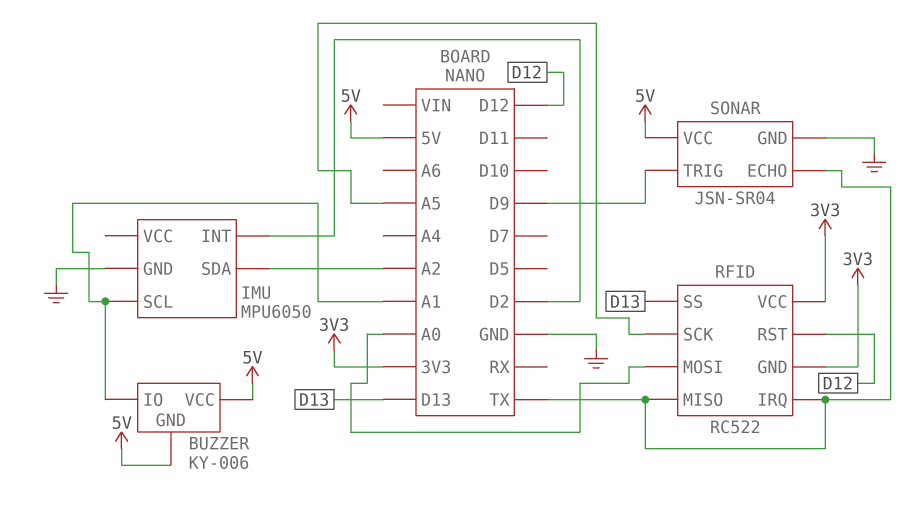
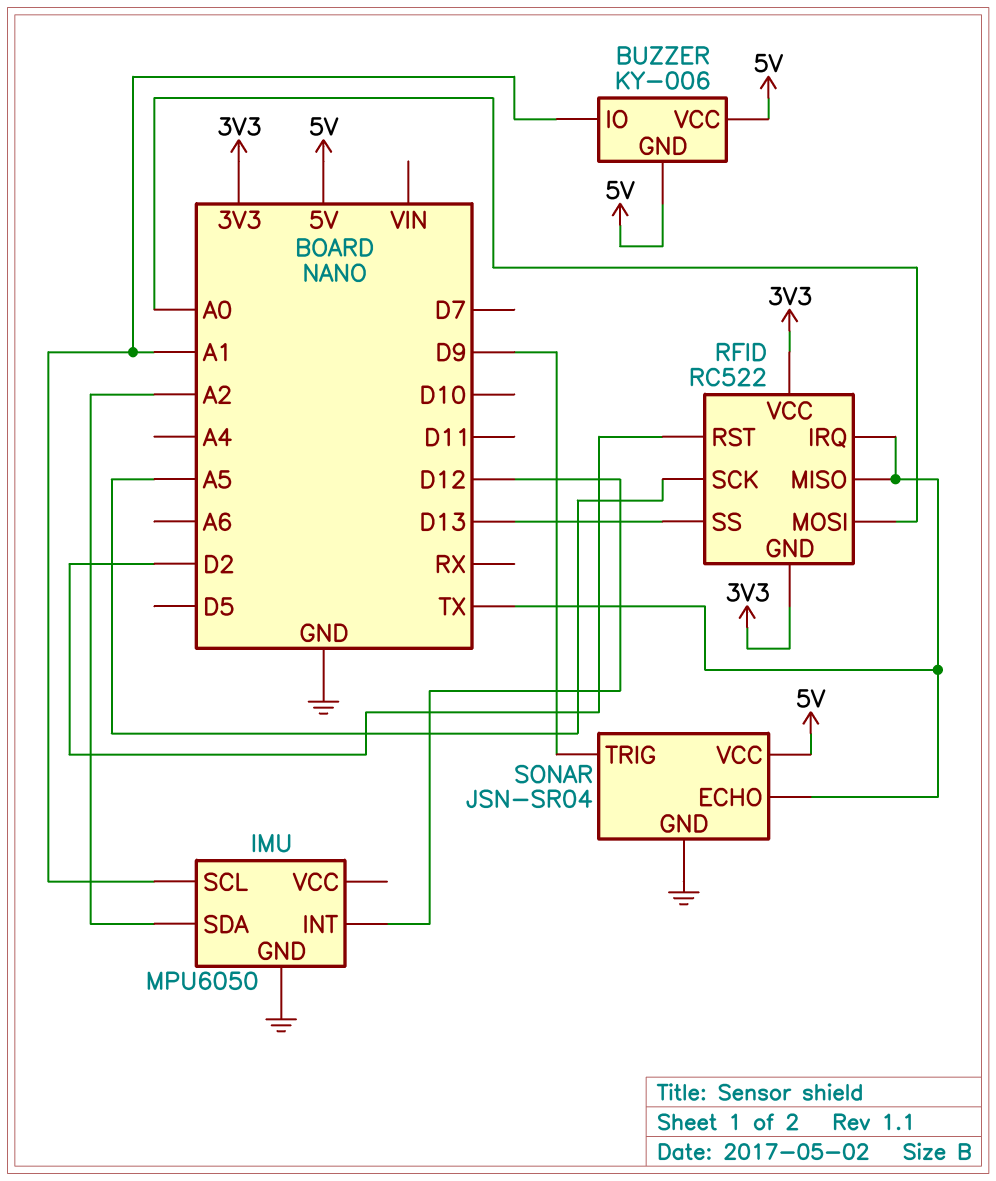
IMU pin INT: D2 -> D12
RFID pin RST: D12 -> D2

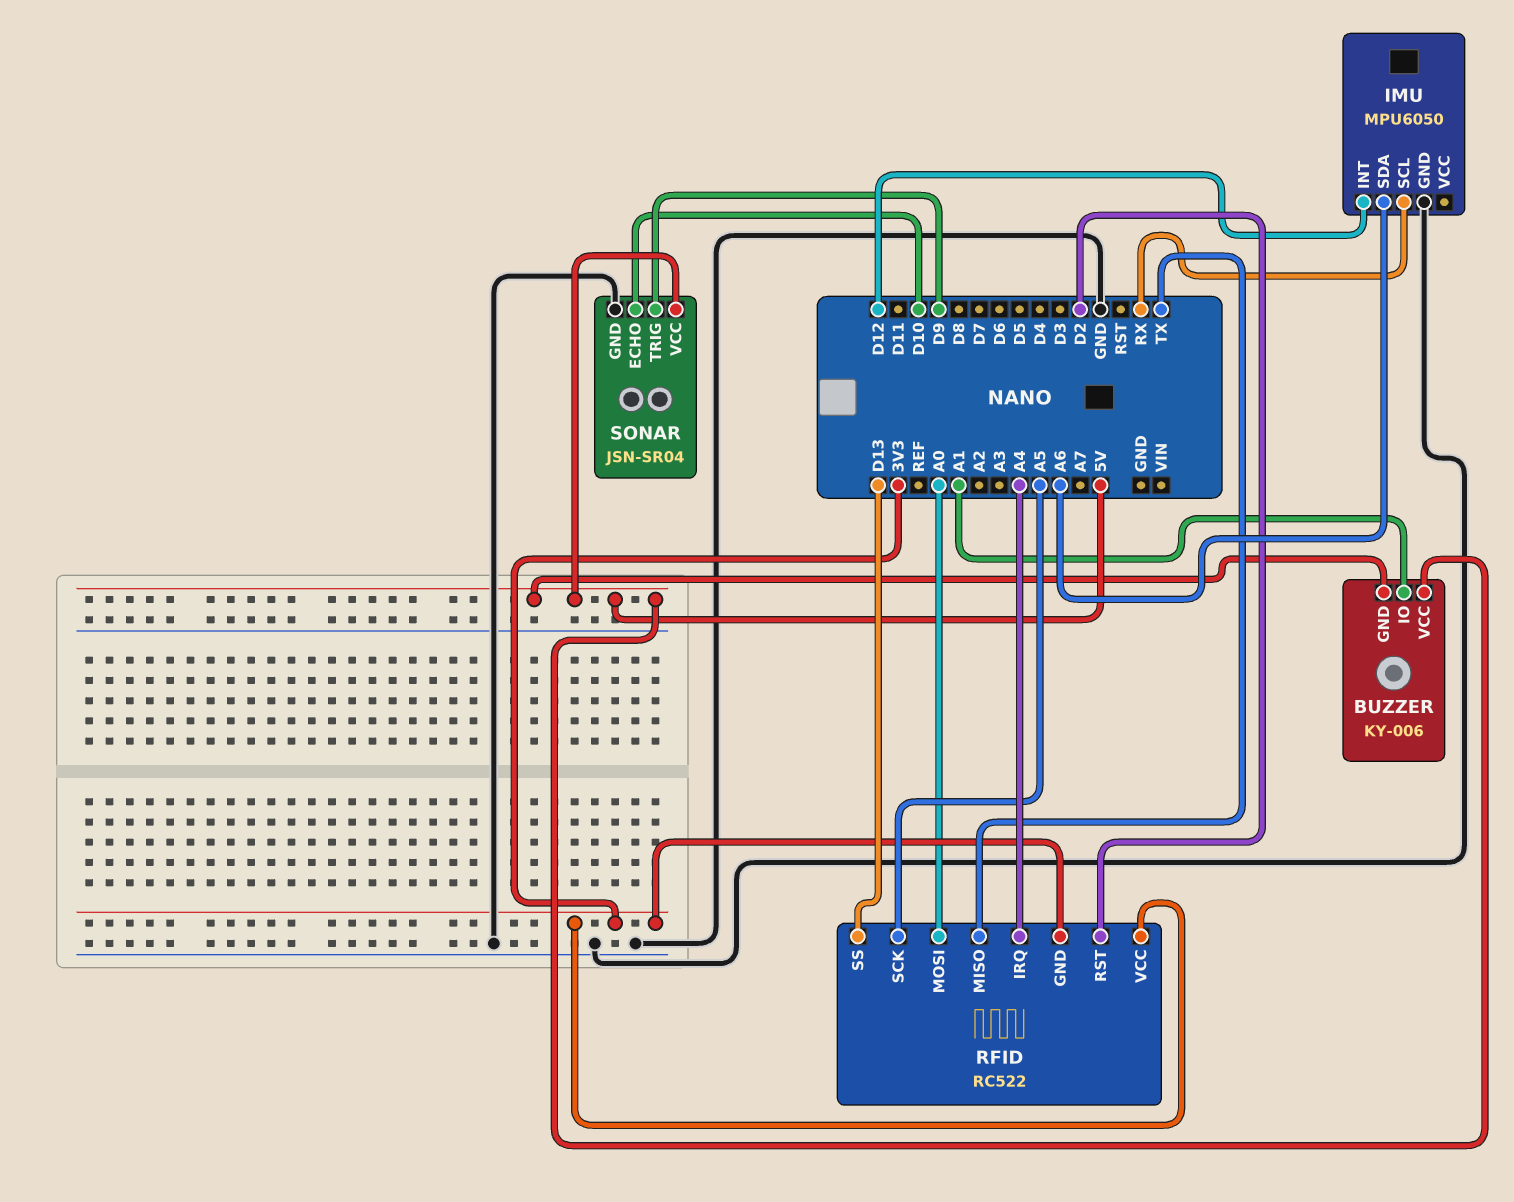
IMU pin SCL: A1 -> RX
IMU pin SDA: A2 -> A6
RFID pin IRQ: TX -> A4
SONAR pin ECHO: TX -> D10

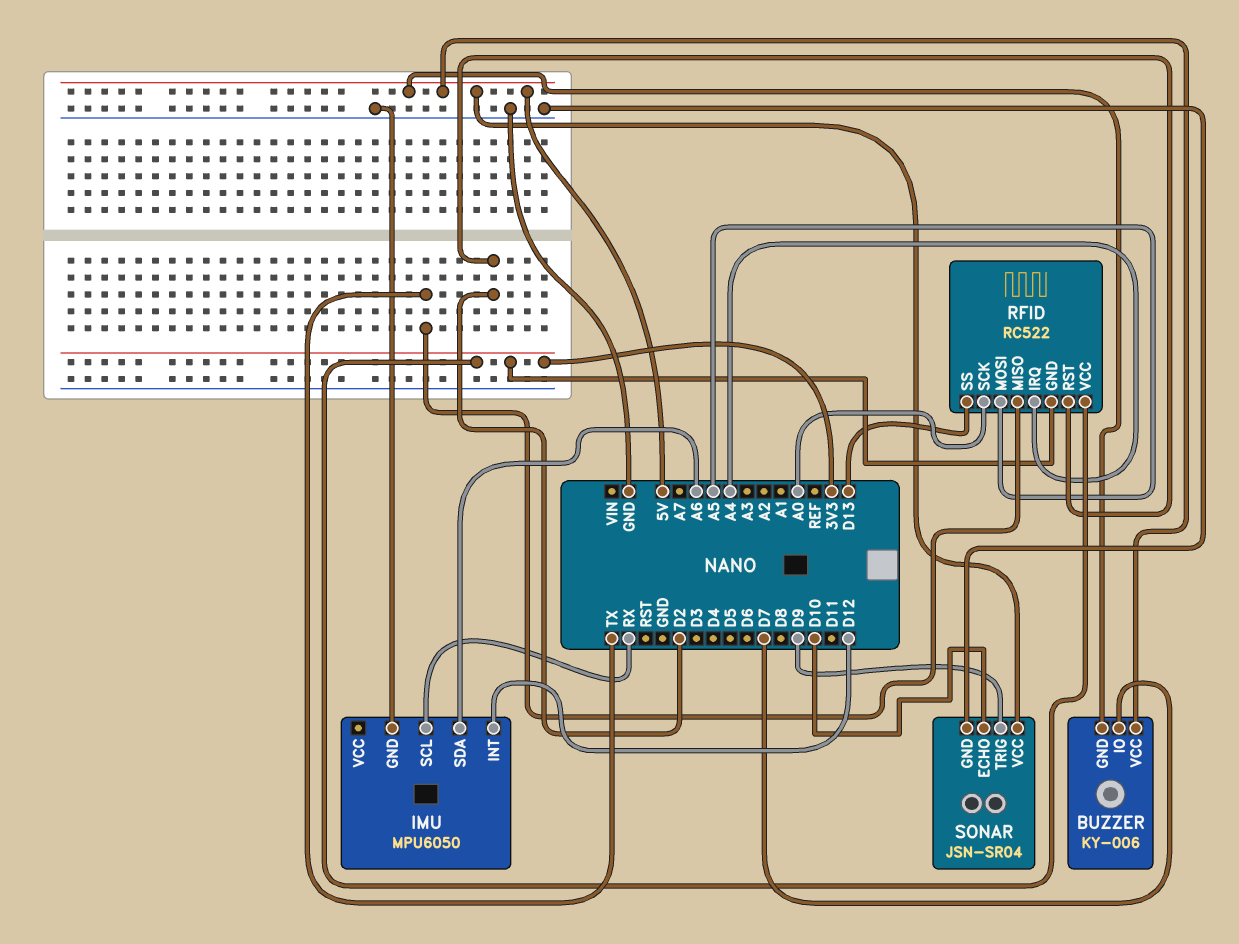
BUZZER pin IO: A1 -> D7
RFID pin MOSI: A0 -> A5
RFID pin SCK: A5 -> A0

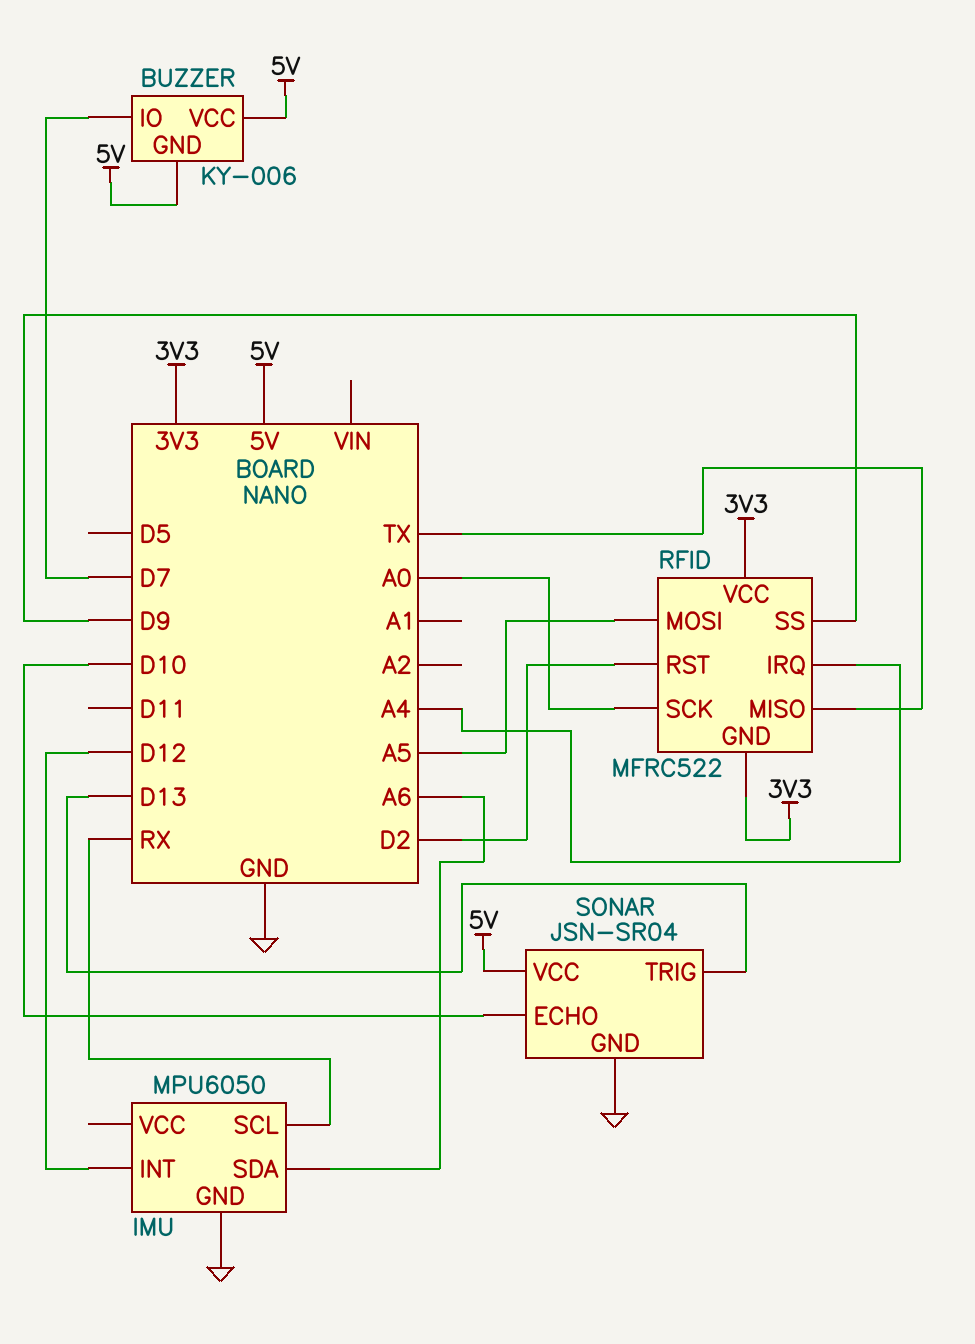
RFID: RC522 -> MFRC522
RFID pin SS: D13 -> D9
SONAR pin TRIG: D9 -> D13

